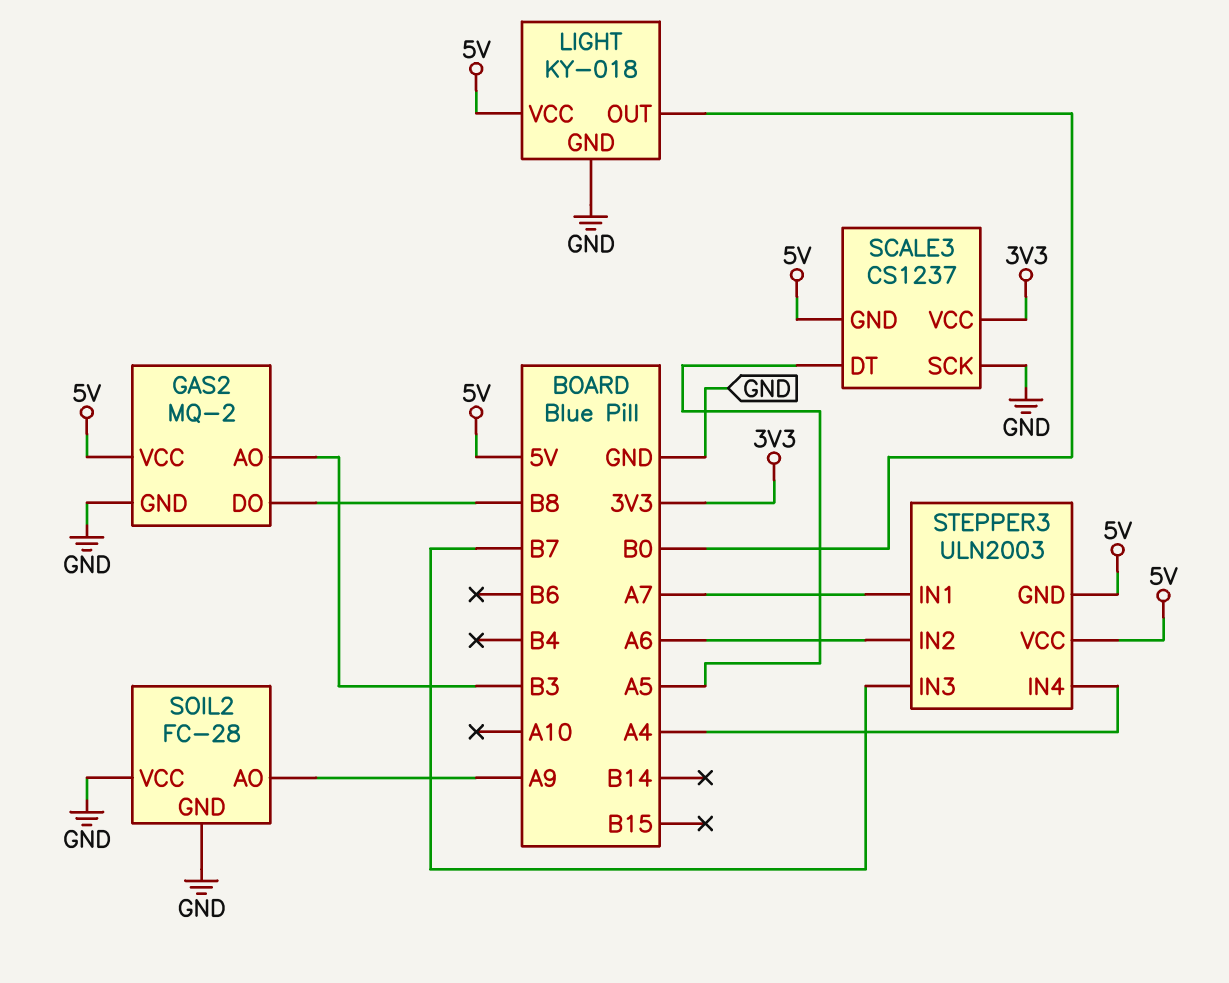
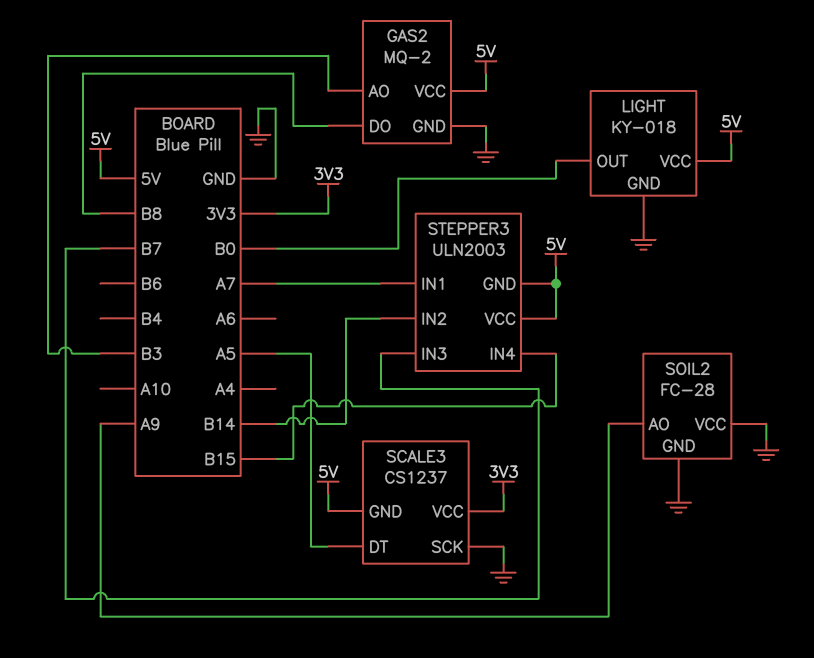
STEPPER3 pin IN2: A6 -> B14
STEPPER3 pin IN4: A4 -> B15

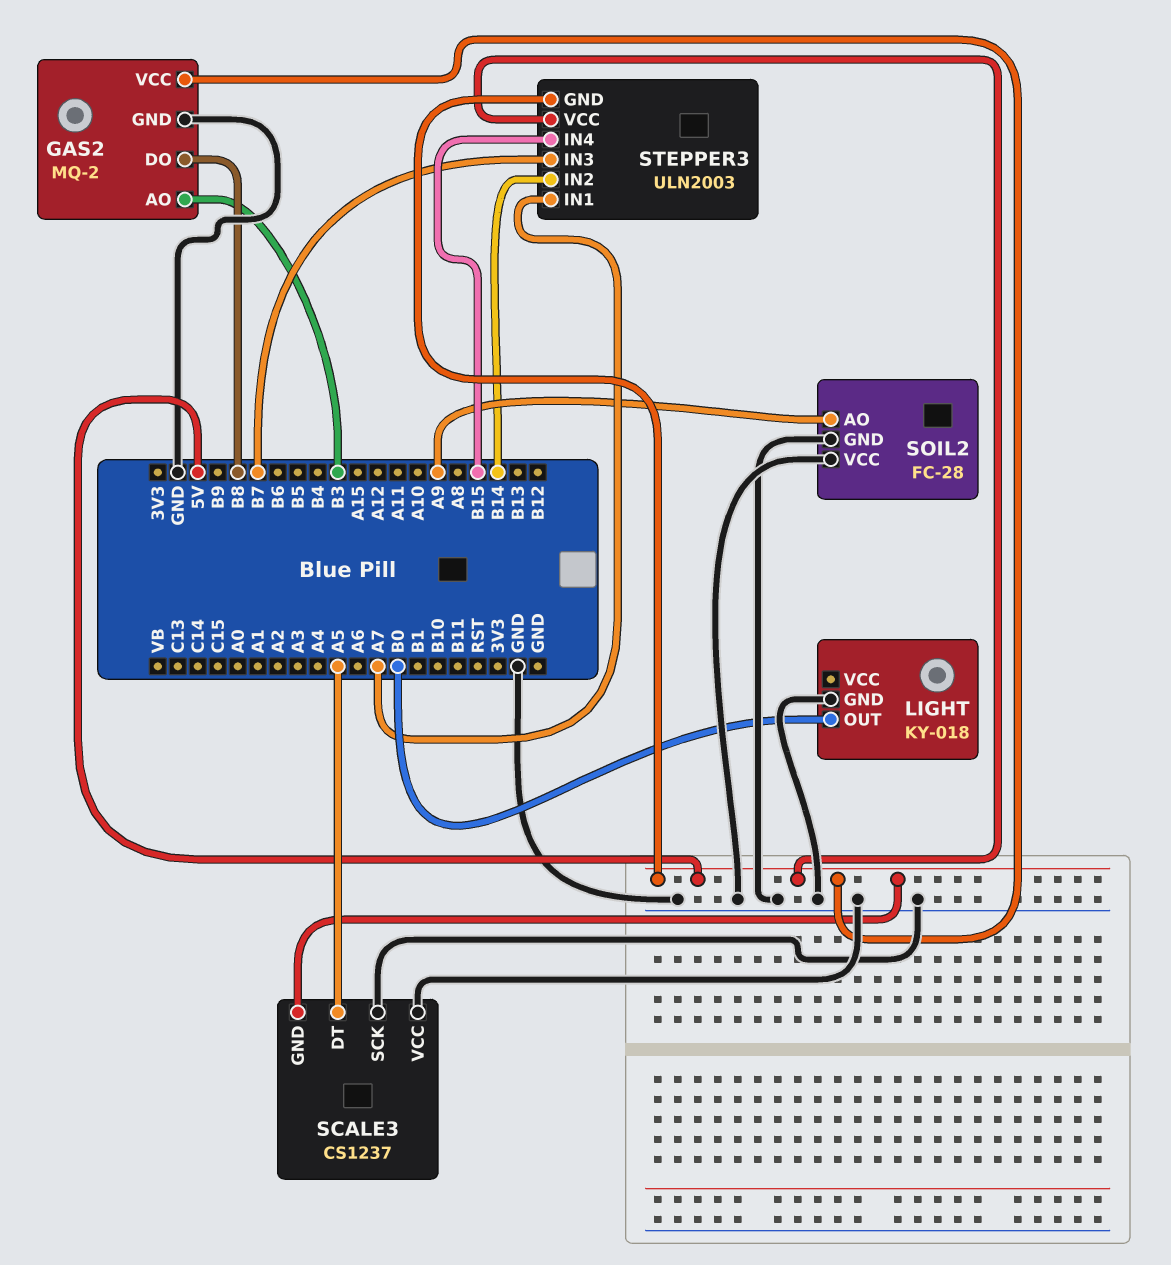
LIGHT pin VCC: 5V -> none
SCALE3 pin VCC: 3V3 -> GND

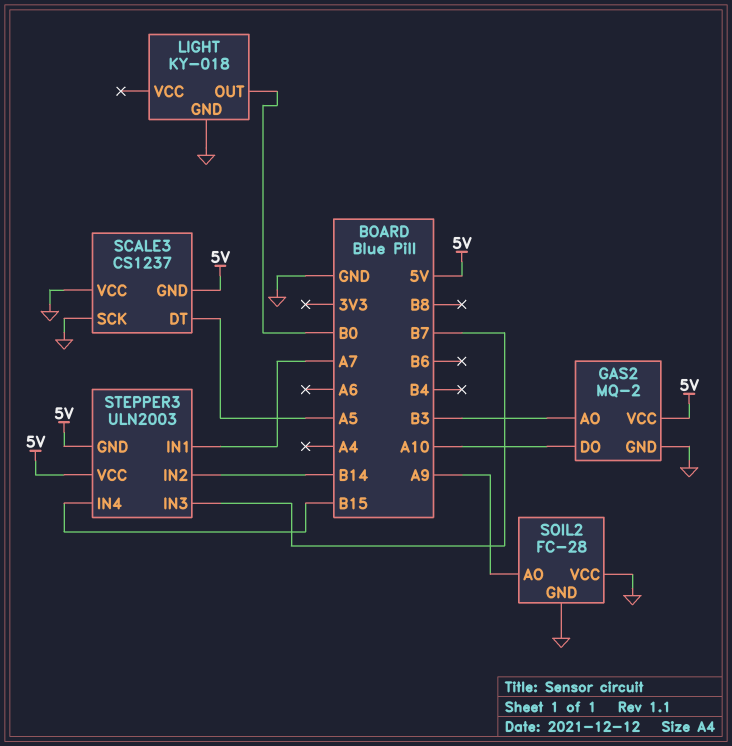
GAS2 pin DO: B8 -> A10

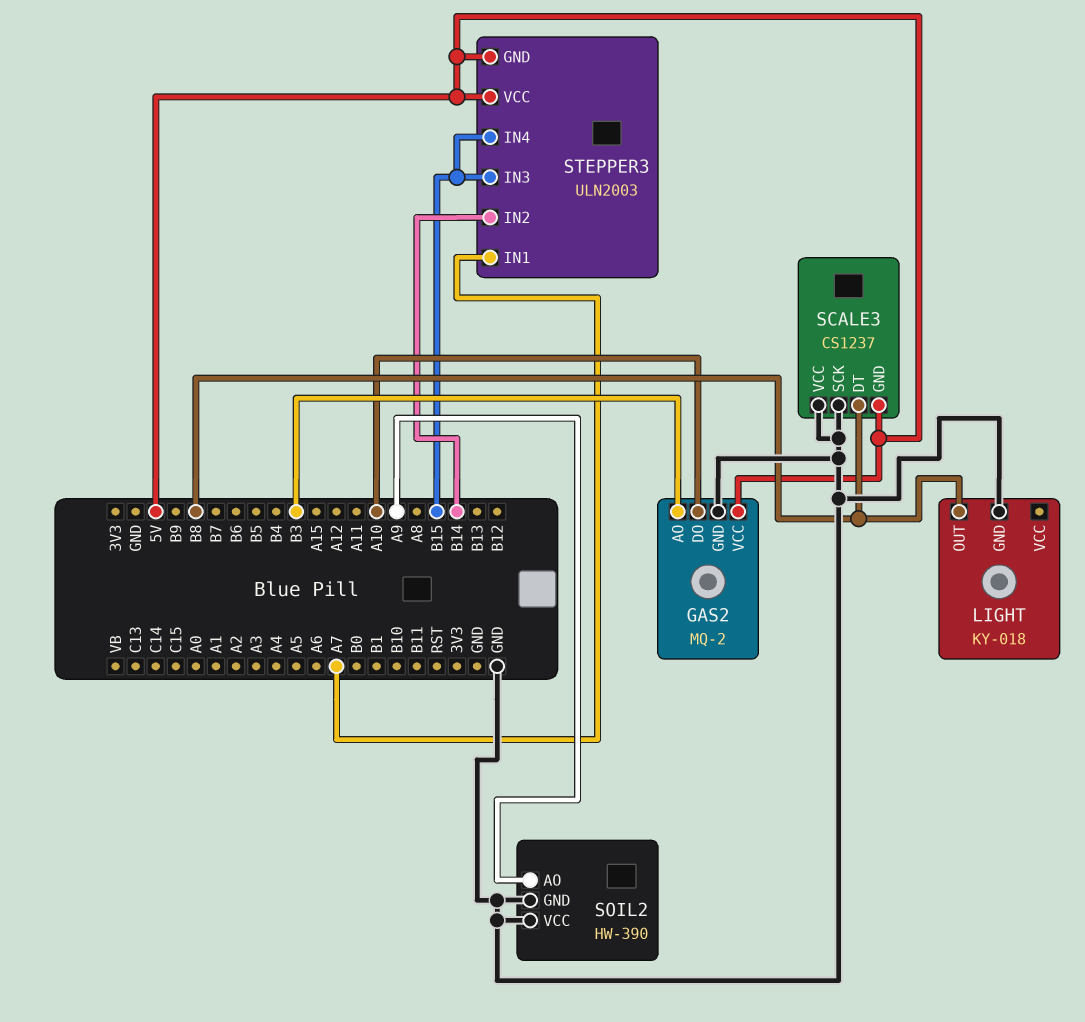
LIGHT pin OUT: B0 -> B8
SCALE3 pin DT: A5 -> B8
SOIL2: FC-28 -> HW-390
STEPPER3 pin IN3: B7 -> B15

